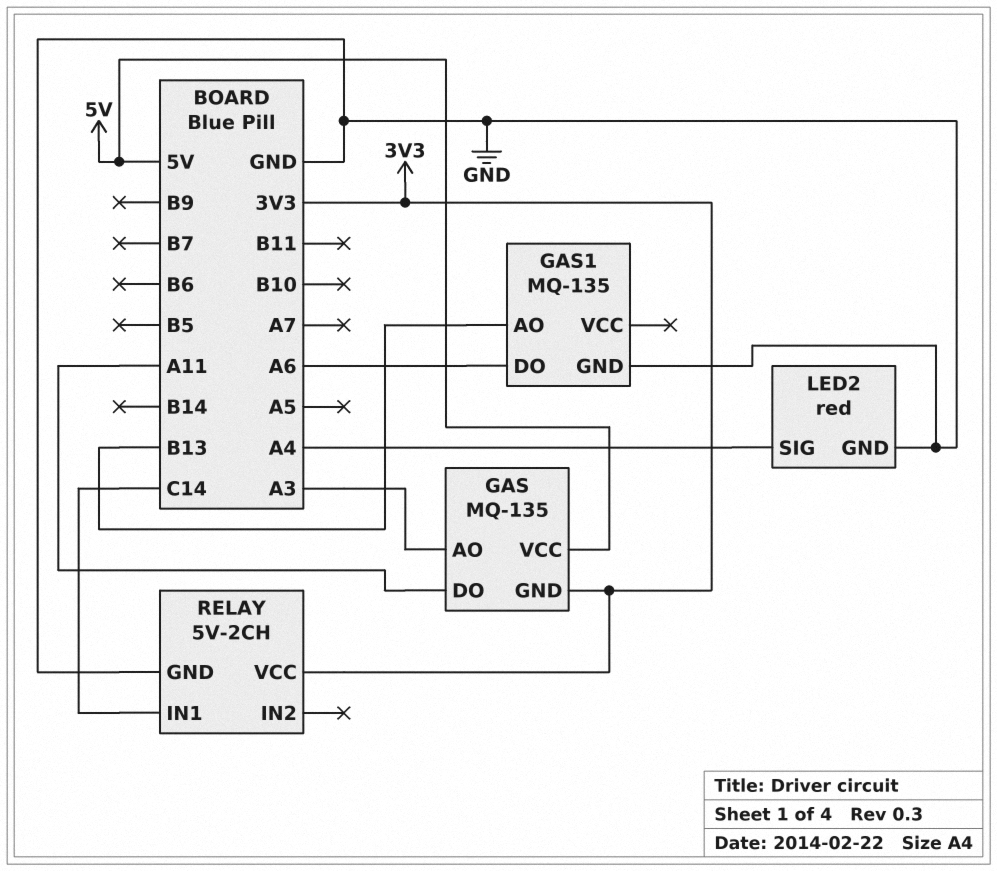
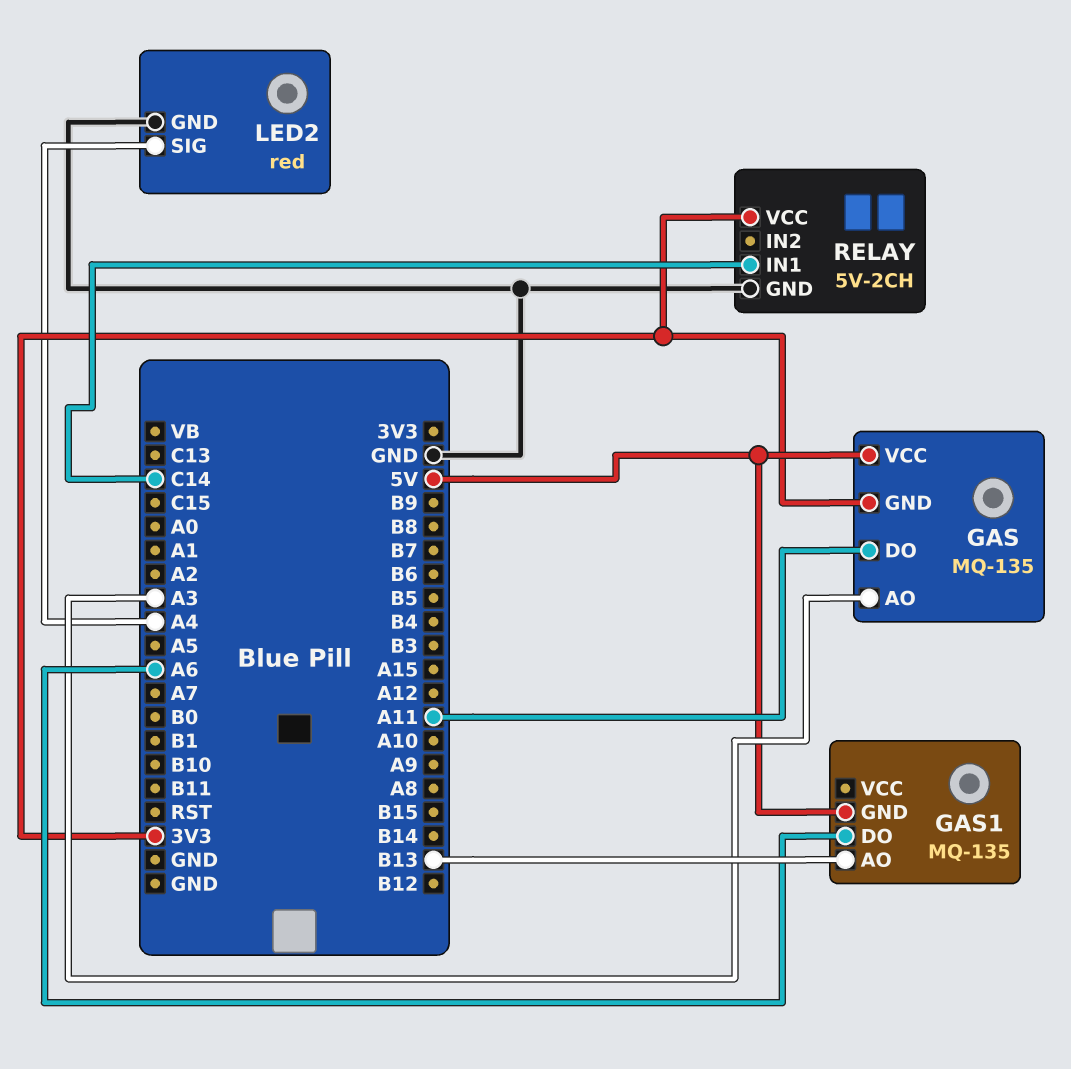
GAS1 pin GND: GND -> 5V

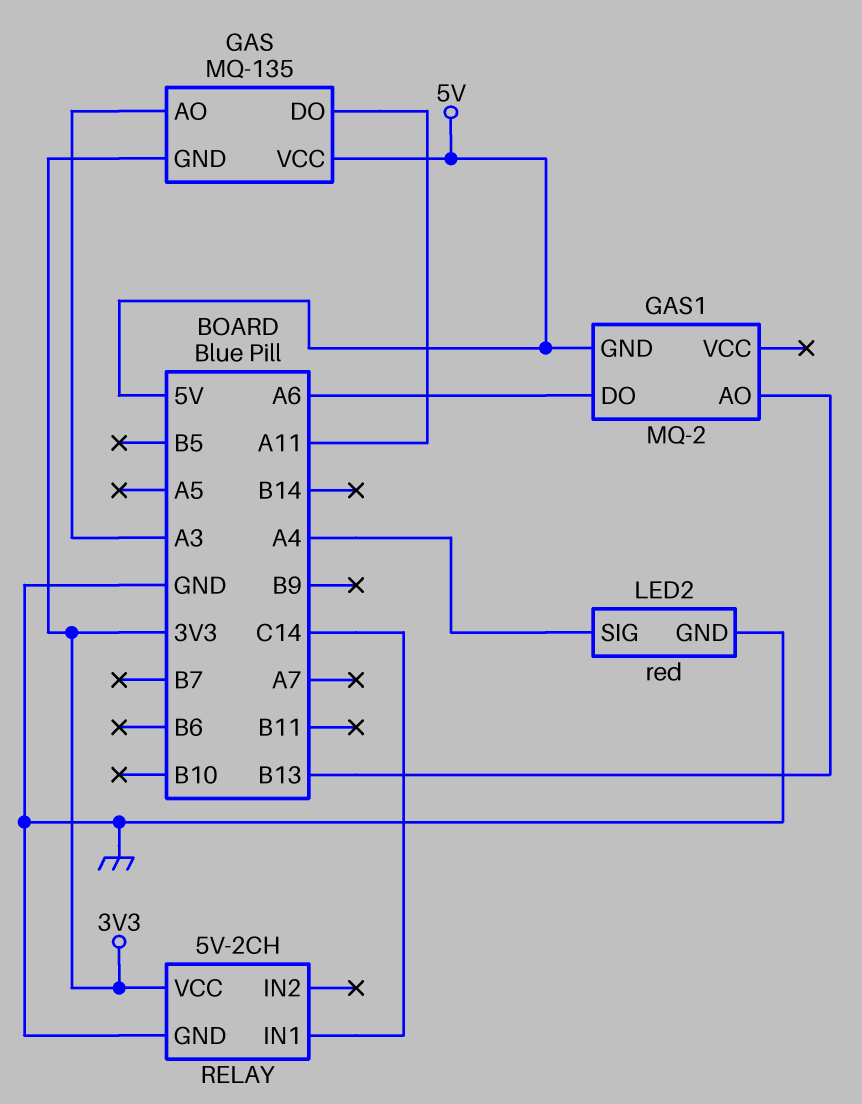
GAS1: MQ-135 -> MQ-2

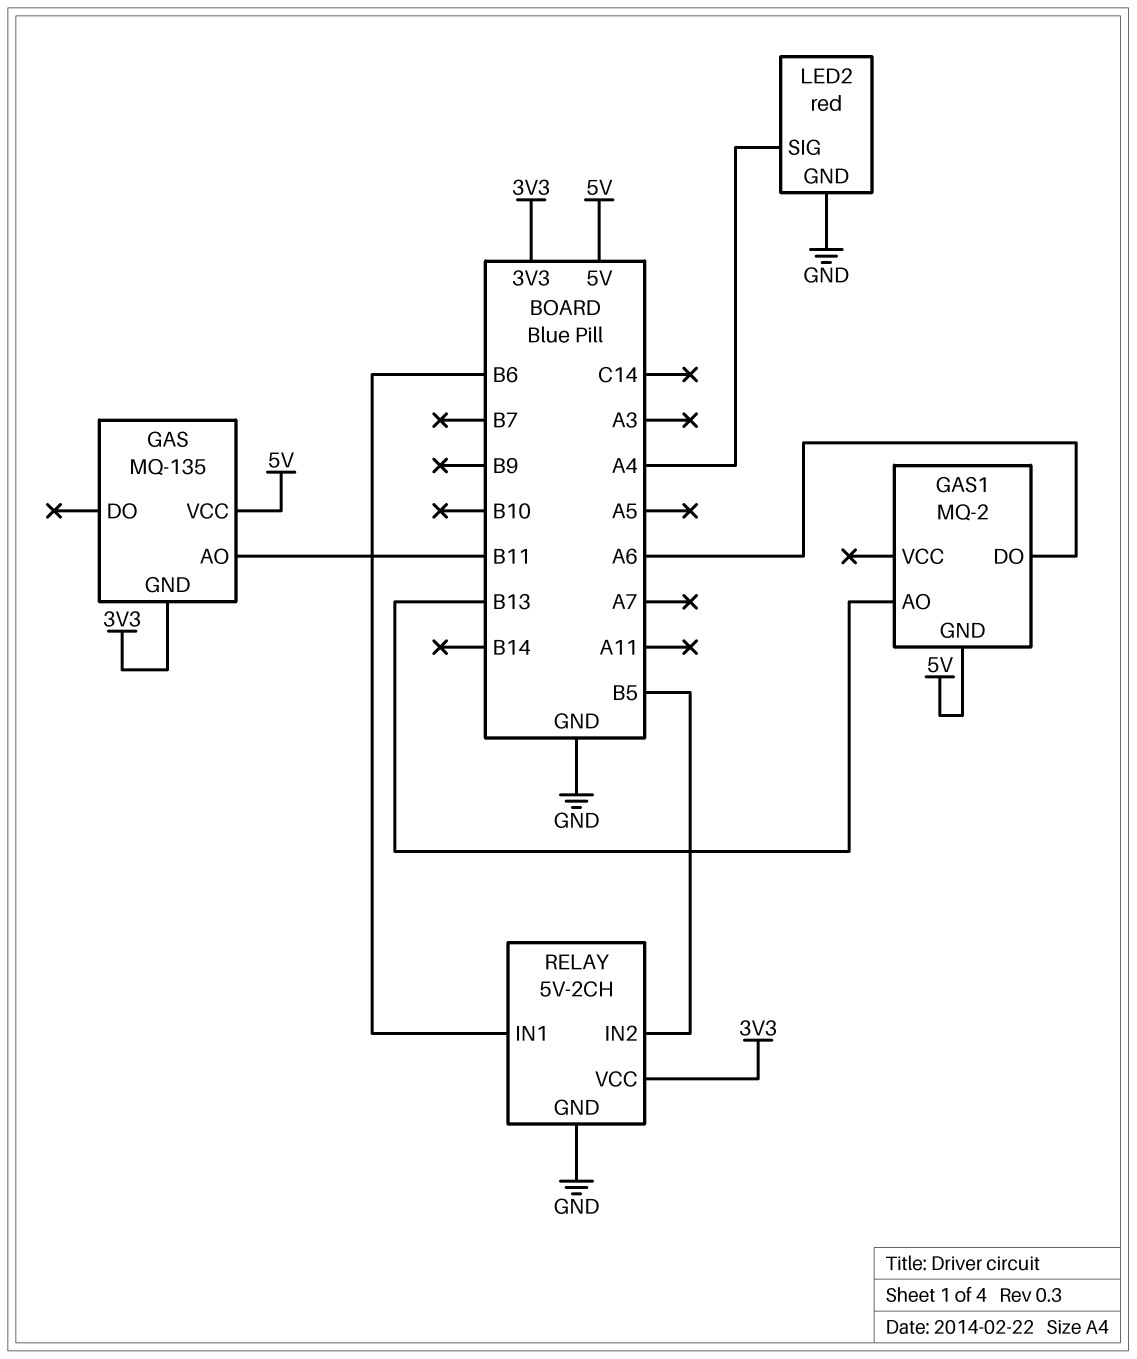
GAS pin AO: A3 -> B11
GAS pin DO: A11 -> none
RELAY pin IN1: C14 -> B6
RELAY pin IN2: none -> B5

